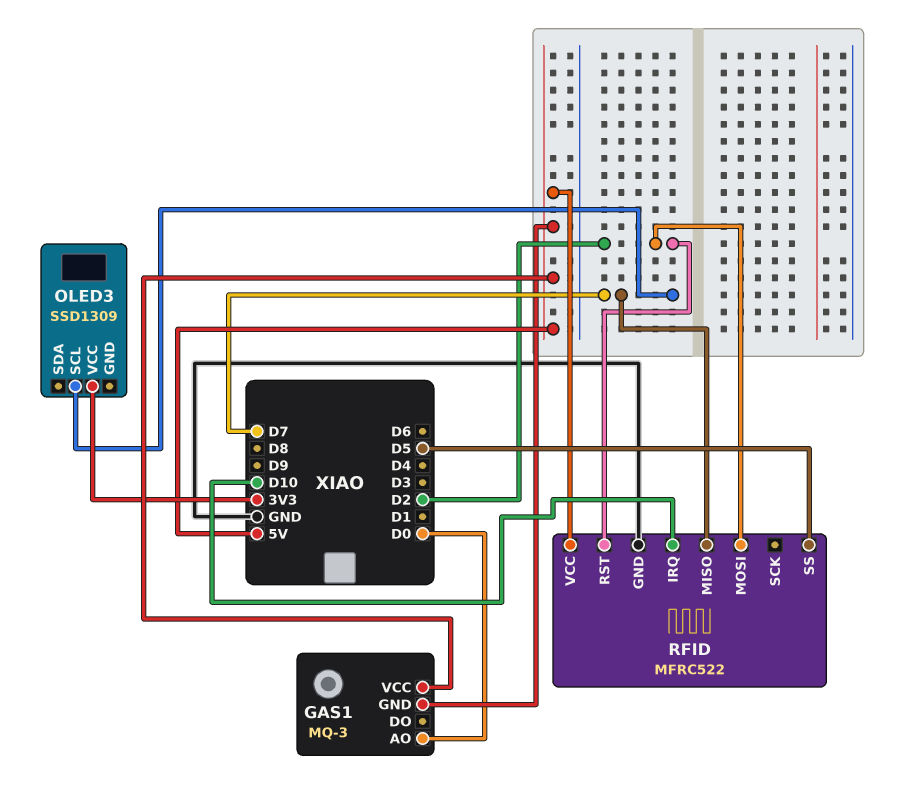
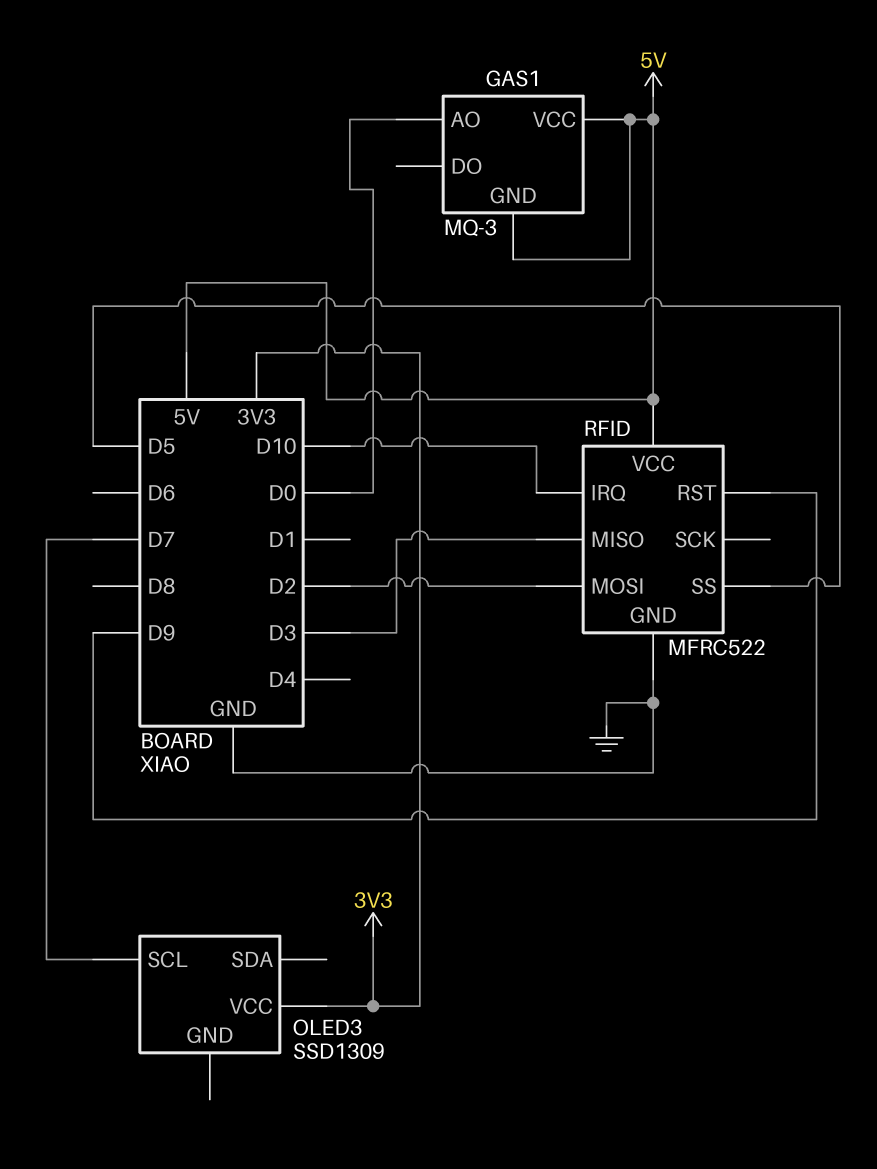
RFID pin MISO: D7 -> D3
RFID pin RST: D2 -> D9

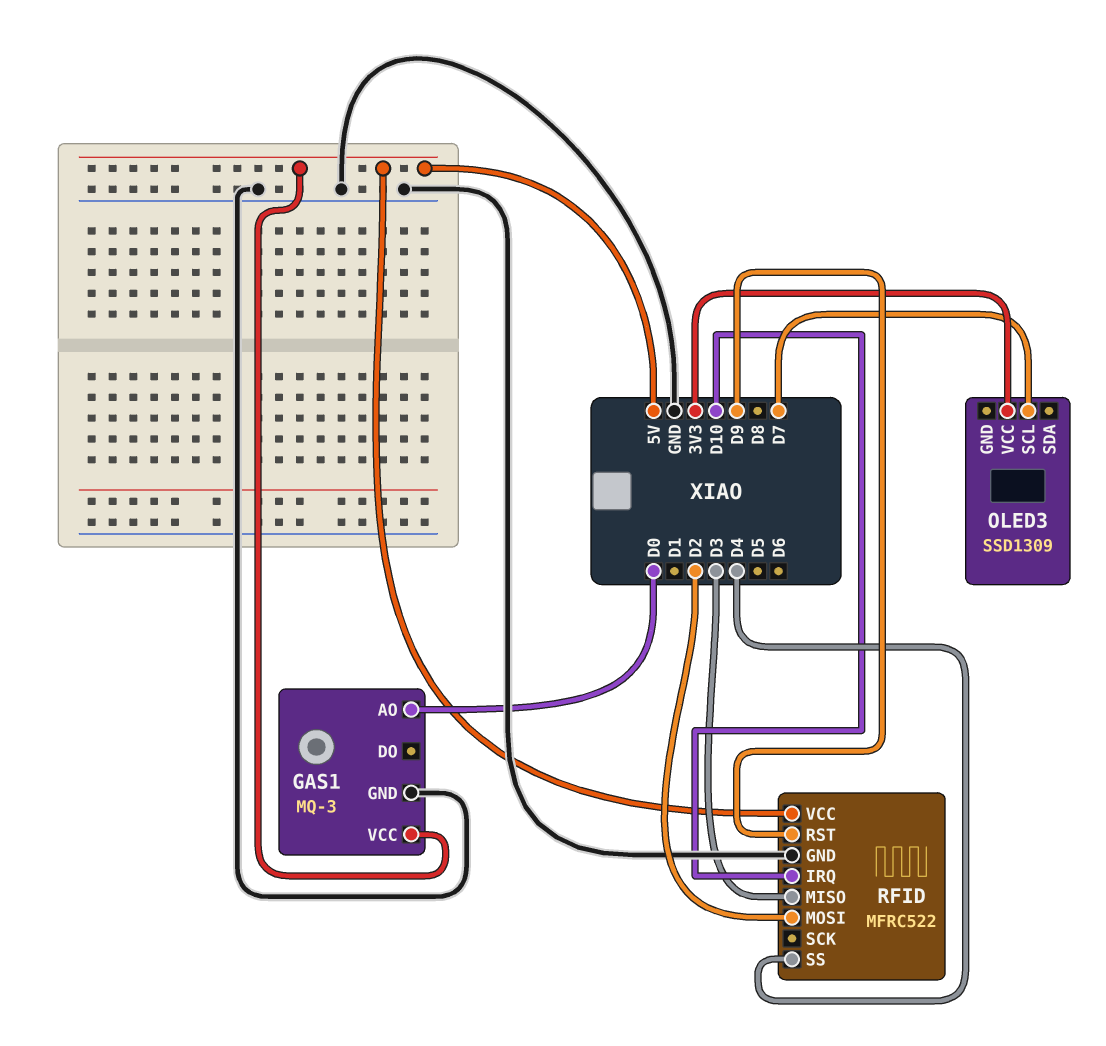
GAS1 pin GND: 5V -> GND
RFID pin SS: D5 -> D4

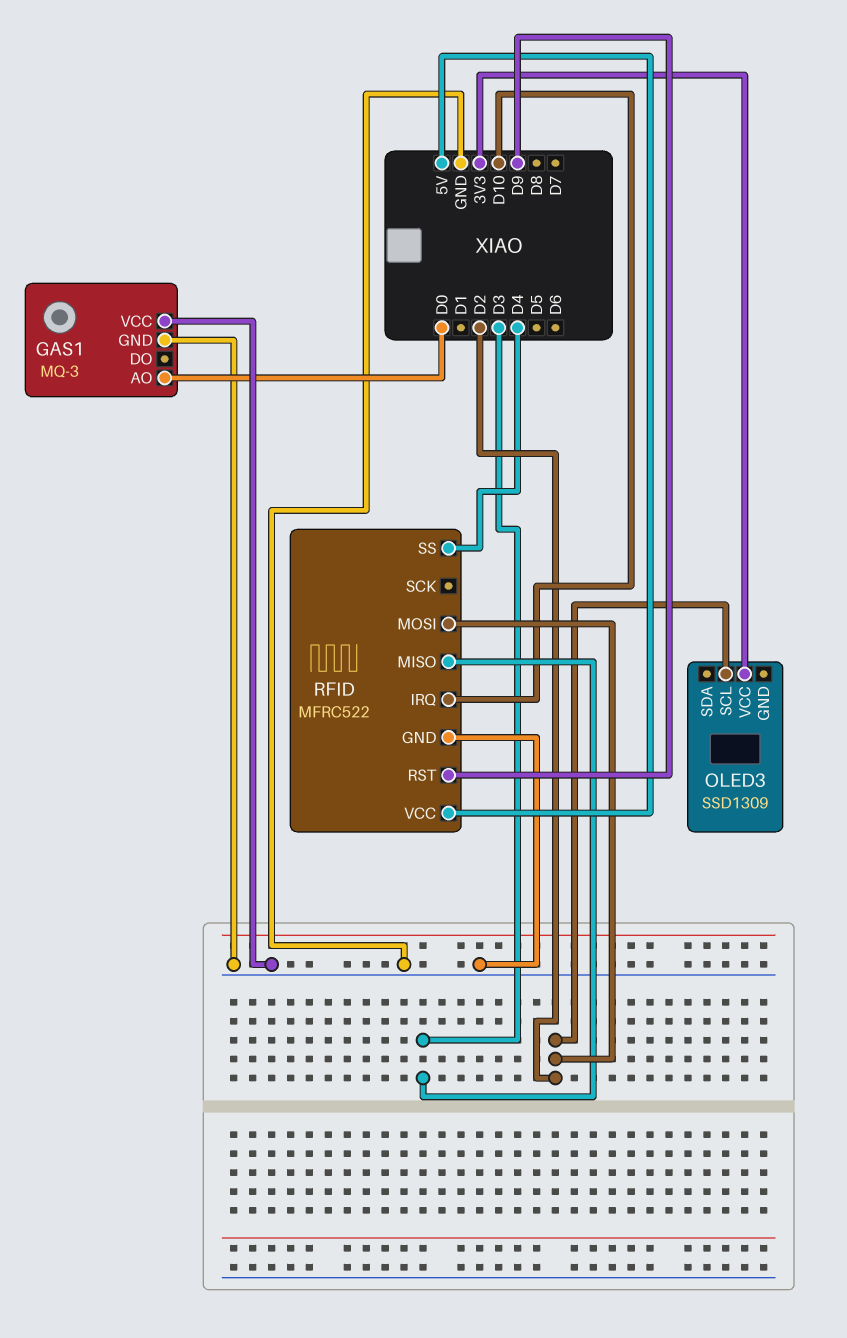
GAS1 pin VCC: 5V -> GND
OLED3 pin SCL: D7 -> D2

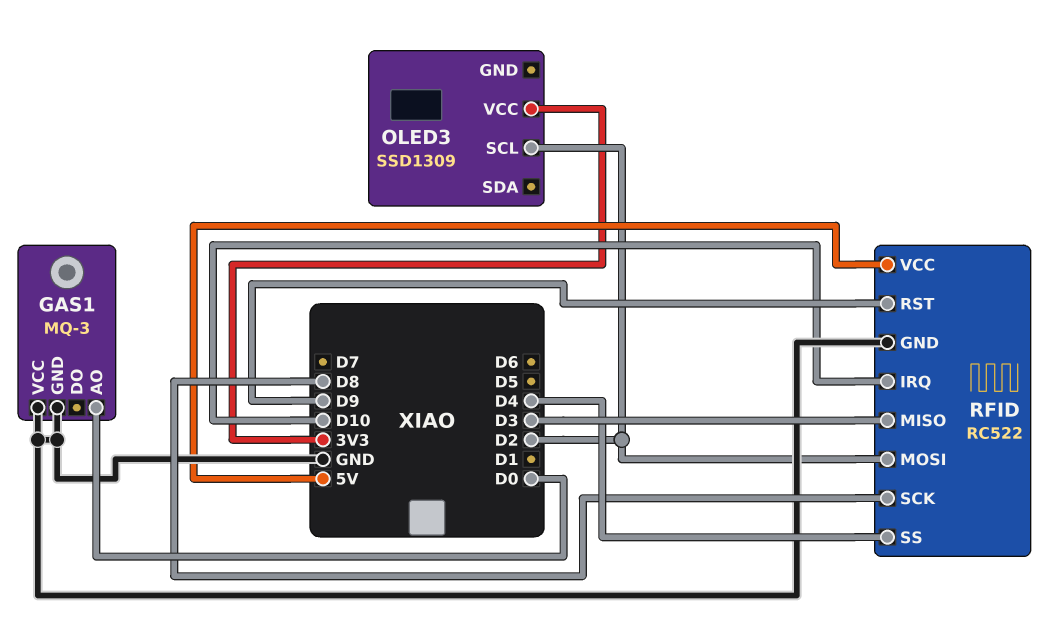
RFID: MFRC522 -> RC522
RFID pin SCK: none -> D8

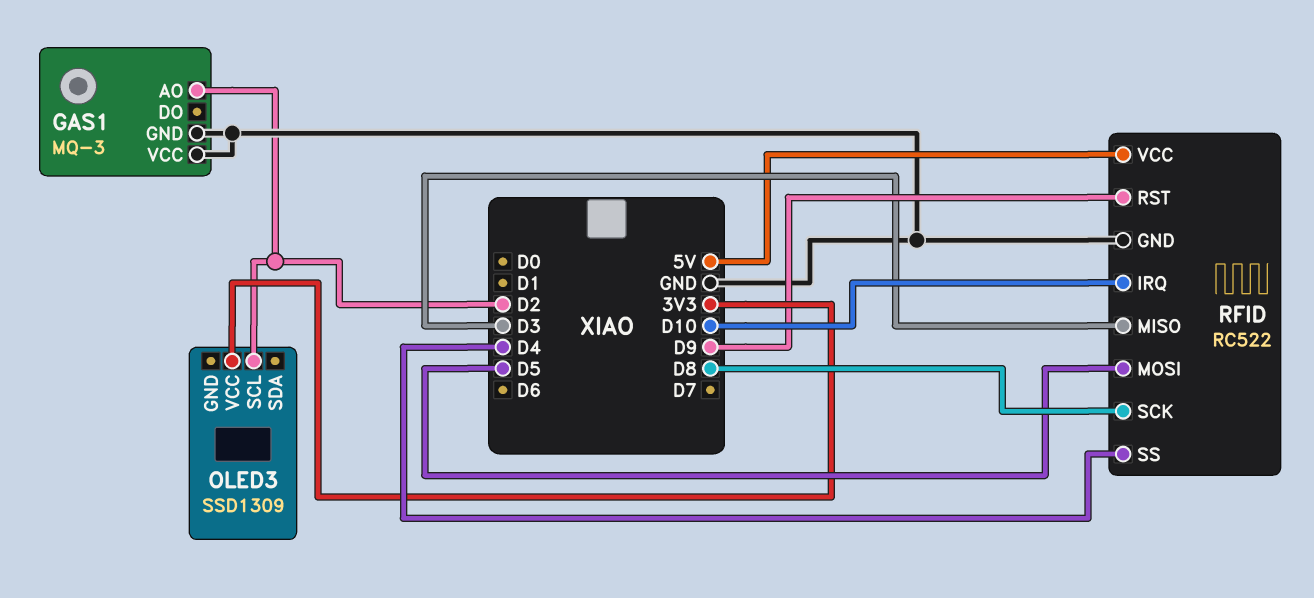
GAS1 pin AO: D0 -> D2
RFID pin MOSI: D2 -> D5

